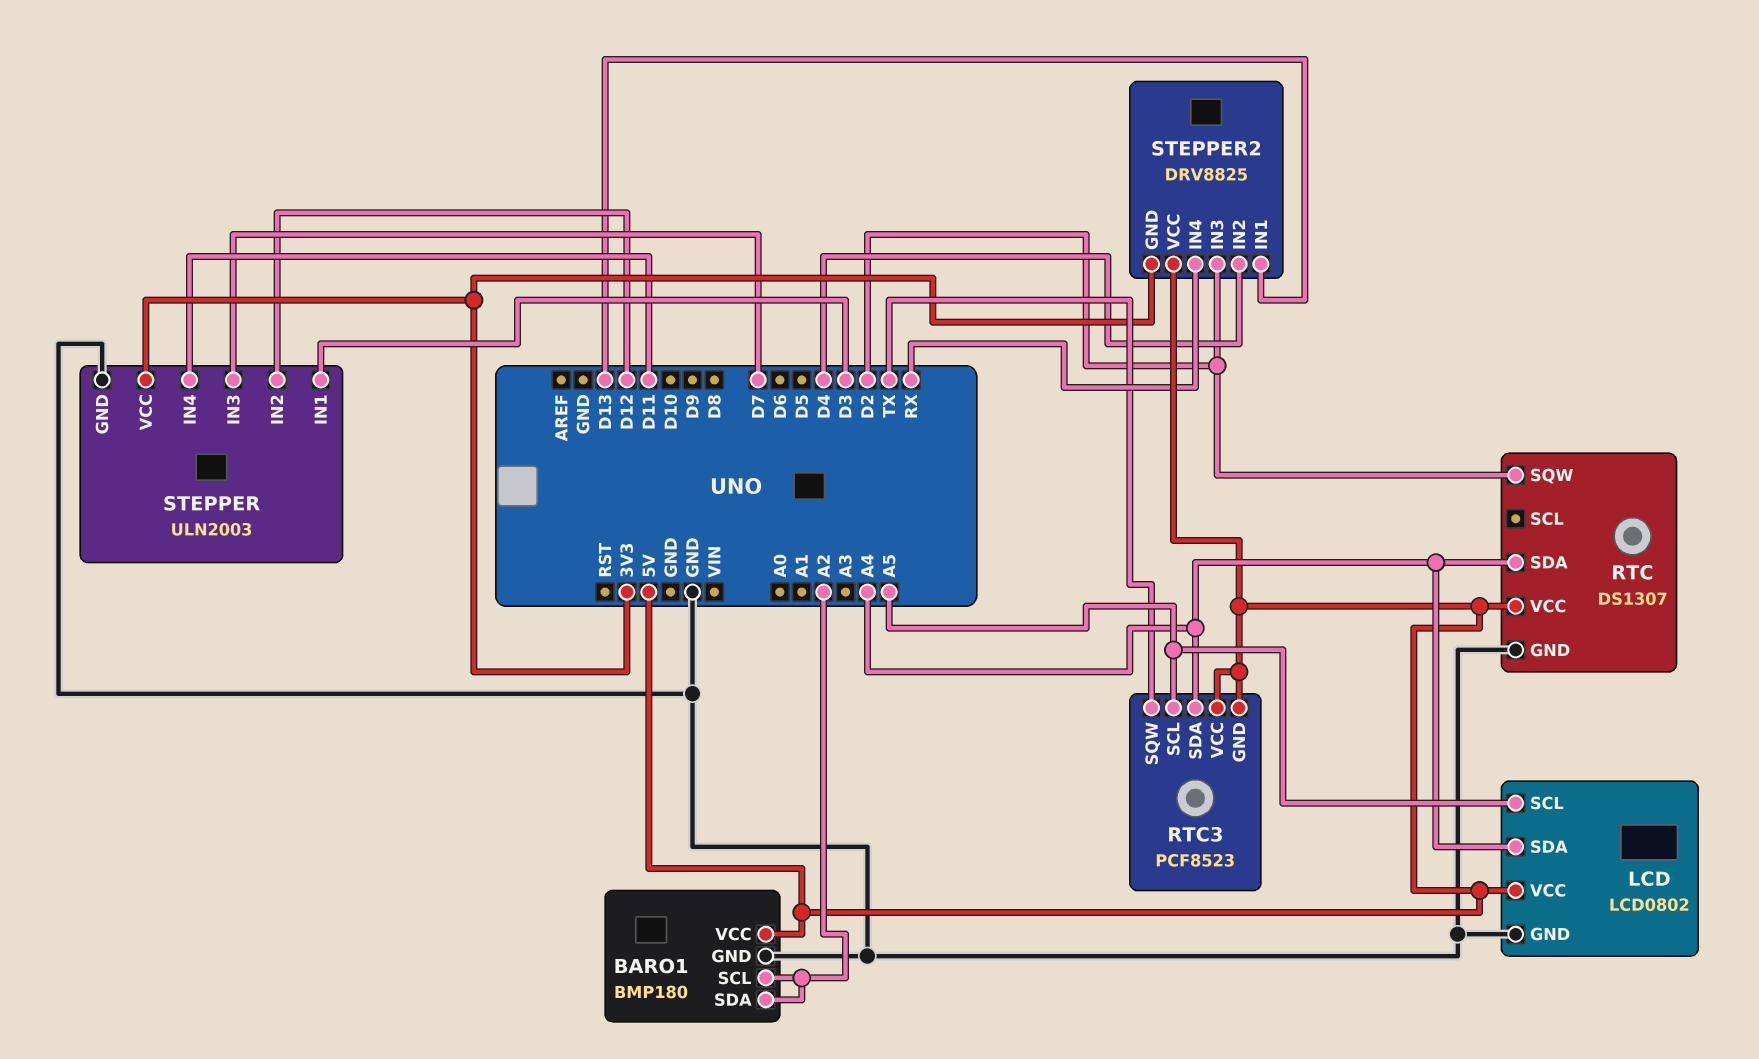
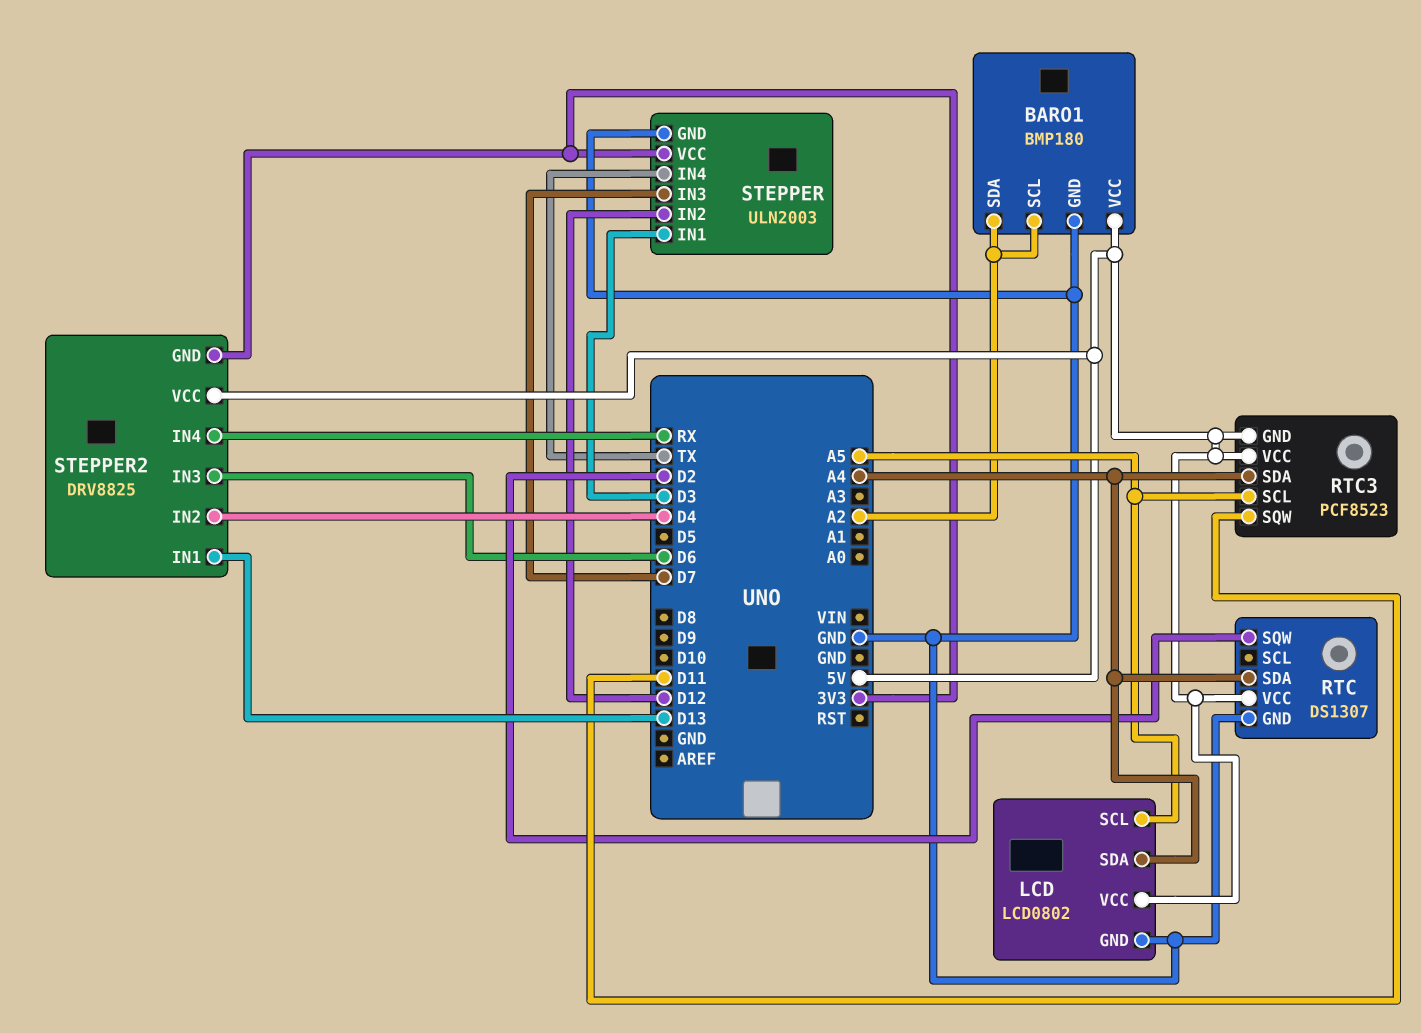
RTC3 pin SQW: TX -> D11
STEPPER pin IN4: D11 -> TX
STEPPER2 pin IN3: D2 -> D6

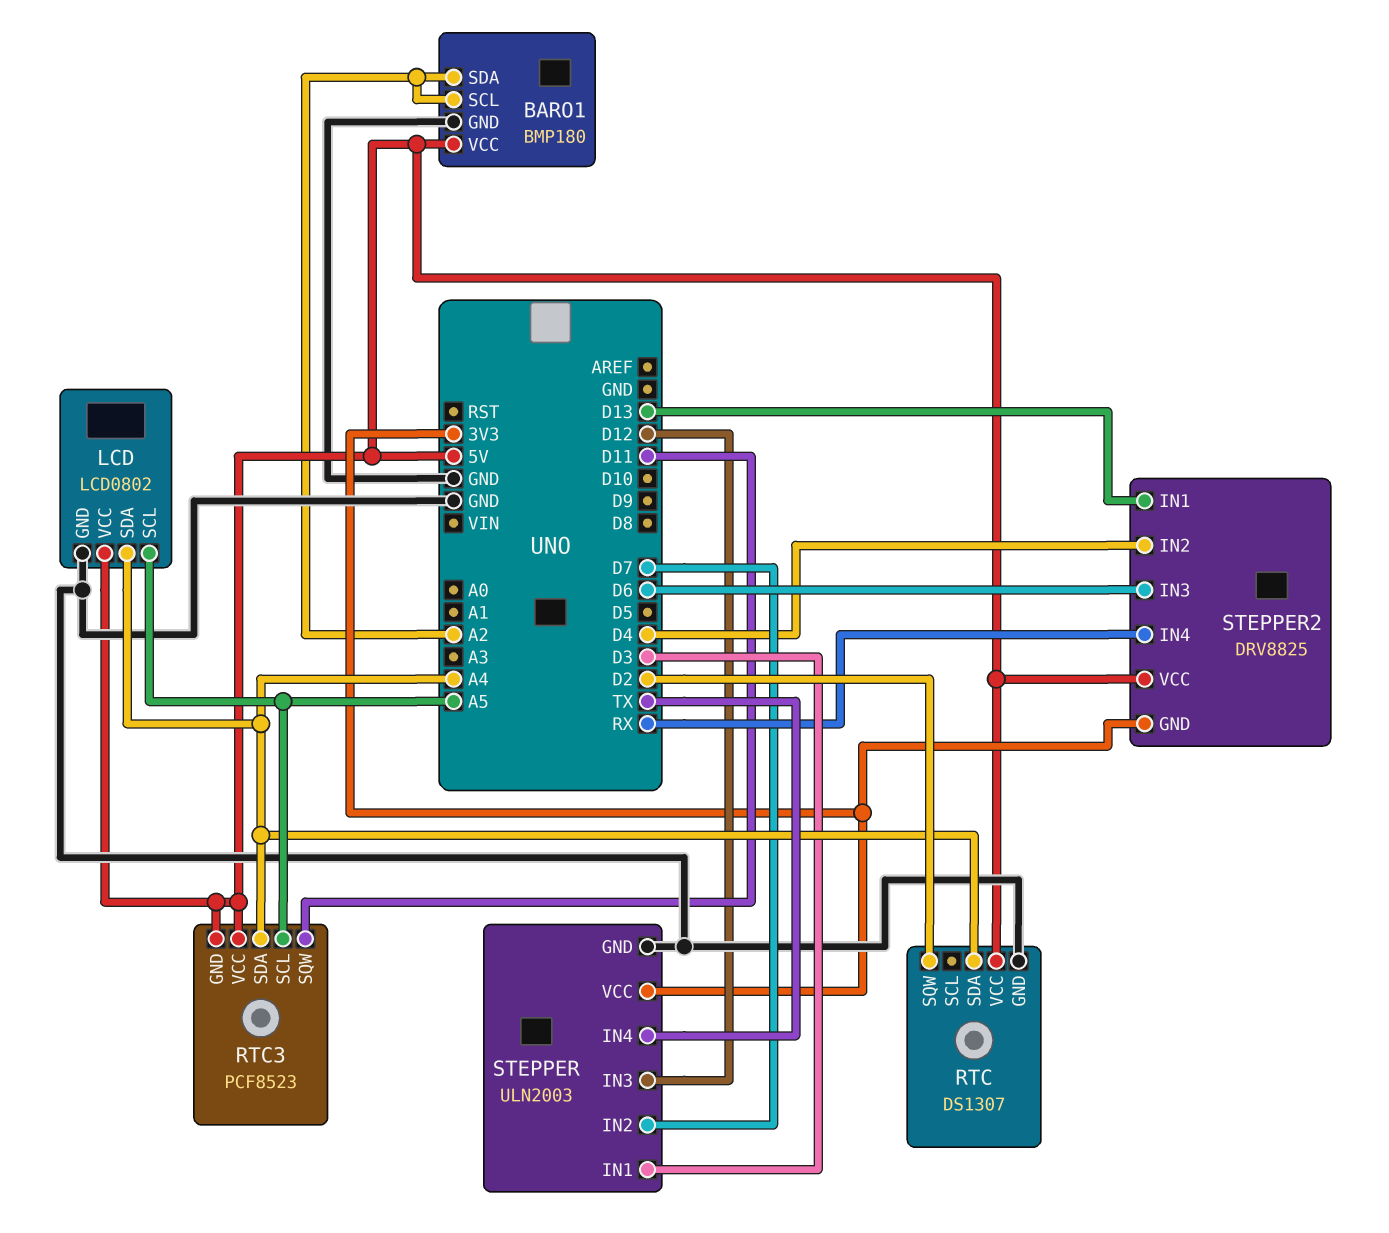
STEPPER pin IN2: D12 -> D7
STEPPER pin IN3: D7 -> D12

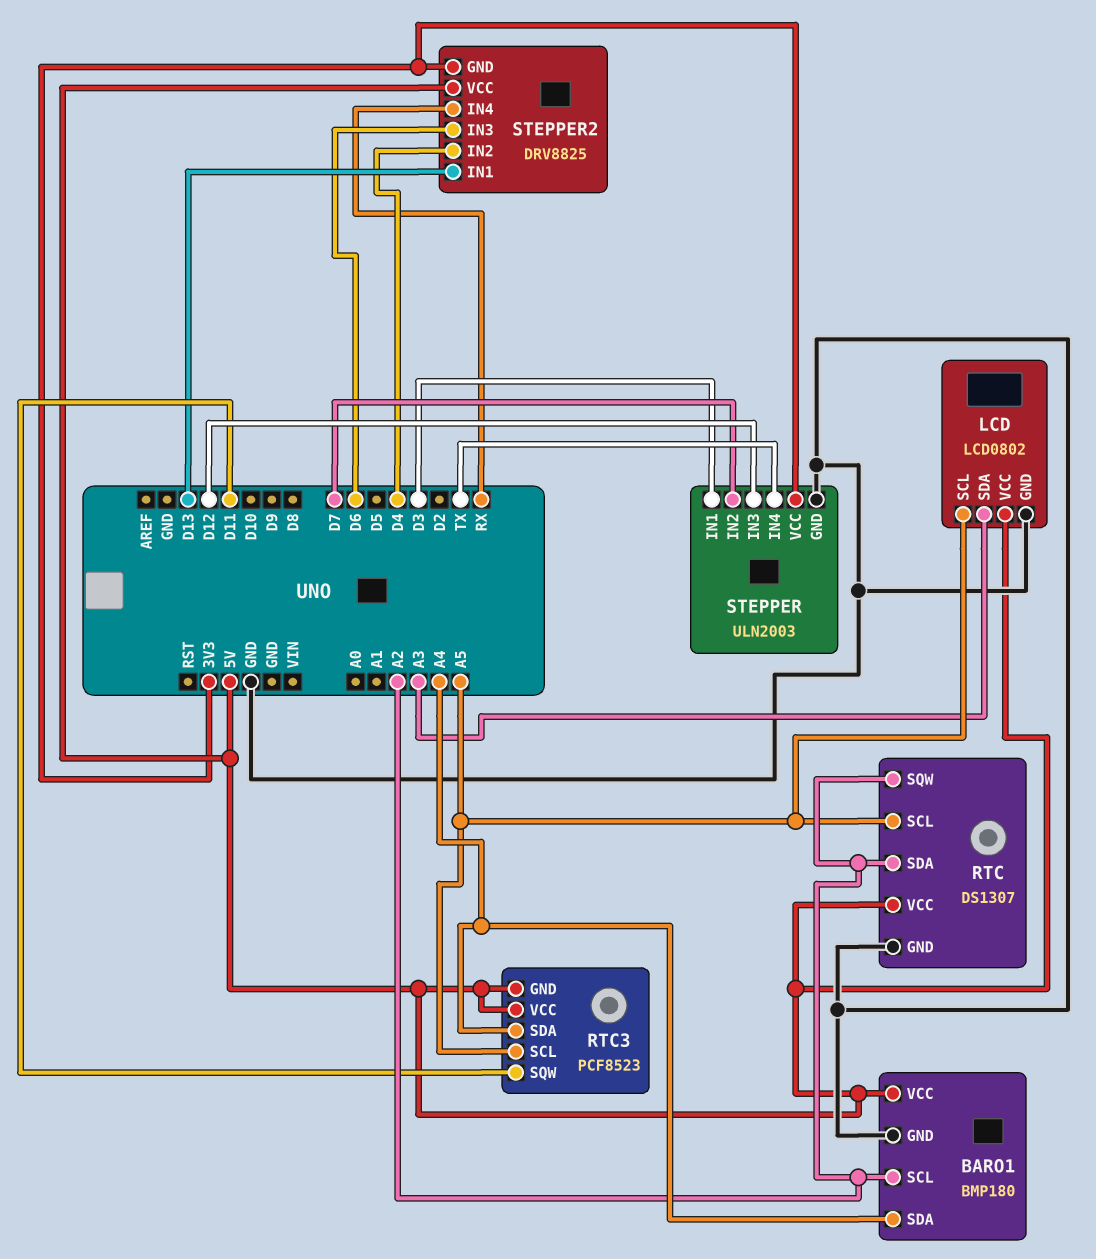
BARO1 pin SDA: A2 -> A4
LCD pin SDA: A4 -> A3
RTC pin SCL: none -> A5
RTC pin SDA: A4 -> A2
RTC pin SQW: D2 -> A2

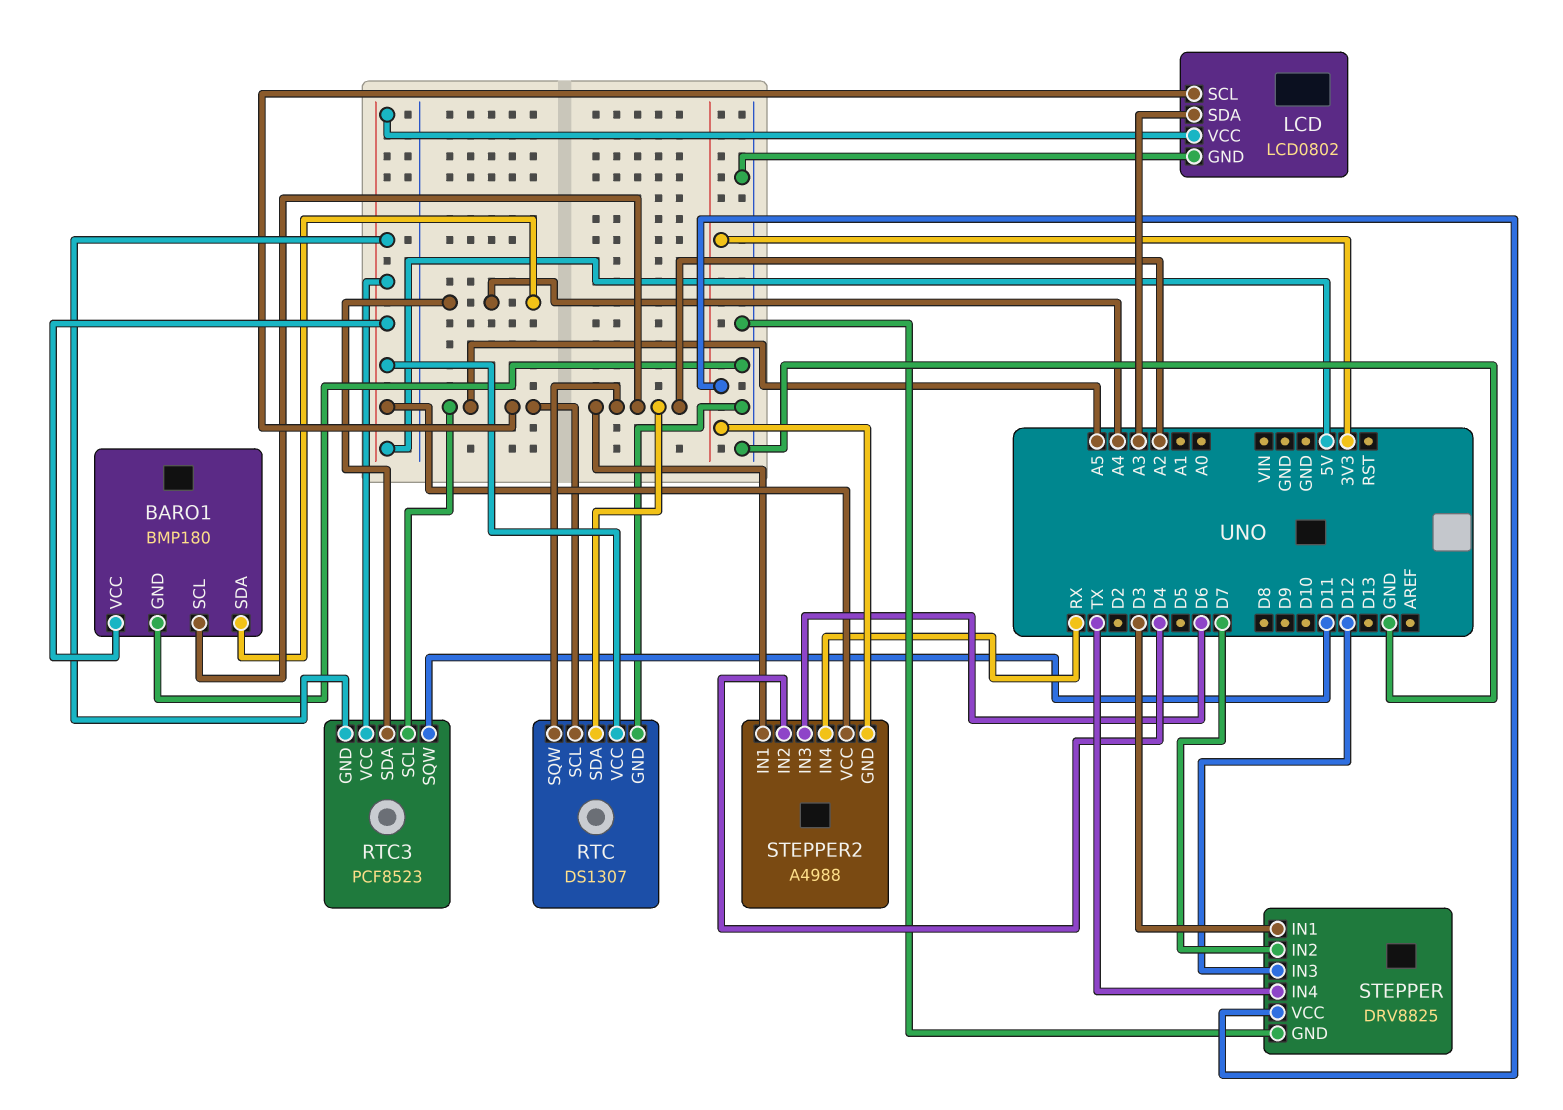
STEPPER: ULN2003 -> DRV8825
STEPPER2: DRV8825 -> A4988
STEPPER2 pin IN1: D13 -> A2

